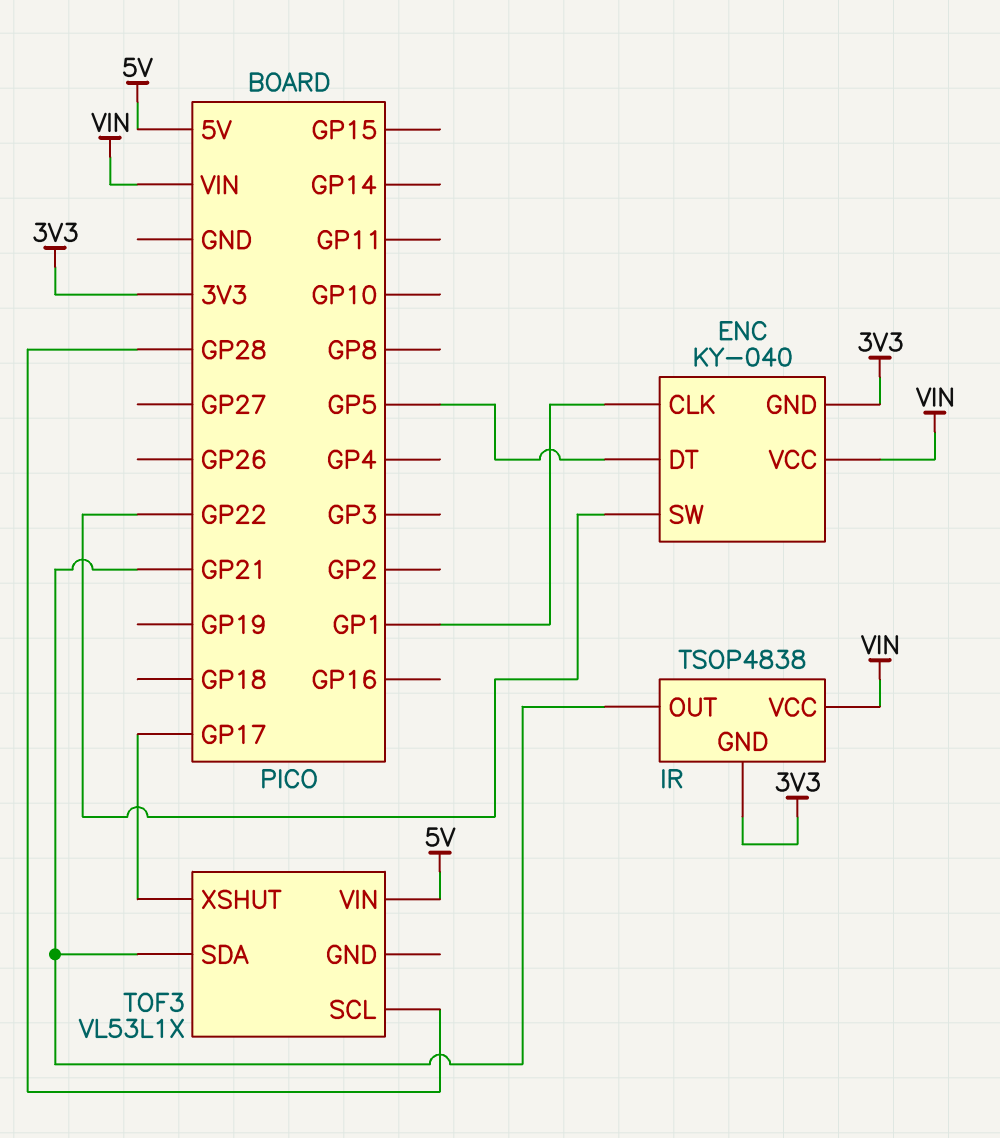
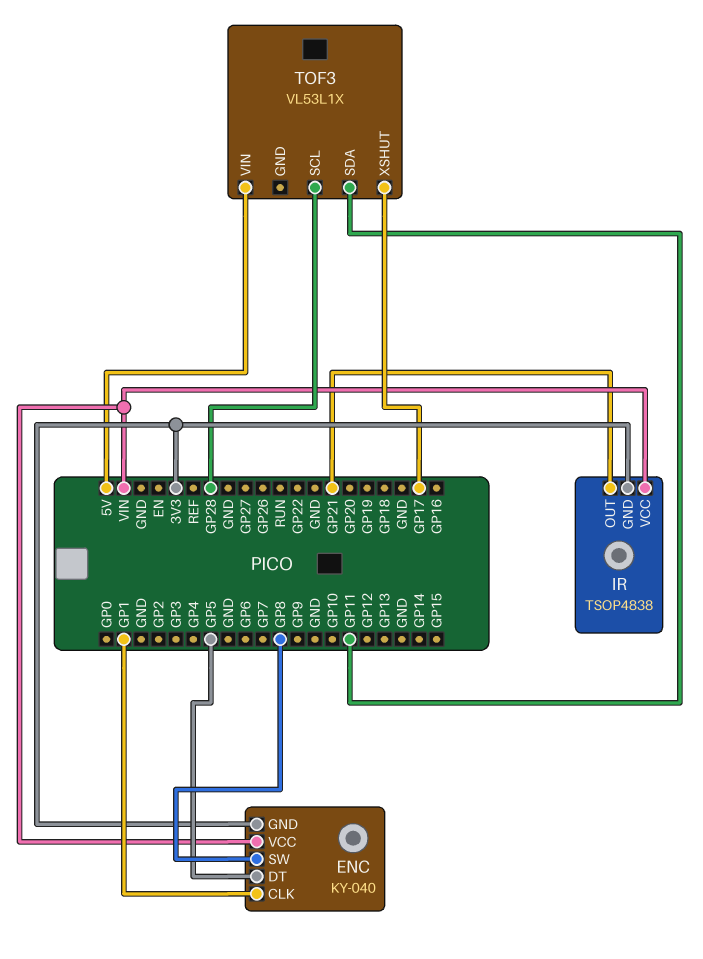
ENC pin SW: GP22 -> GP8
TOF3 pin SDA: GP21 -> GP11

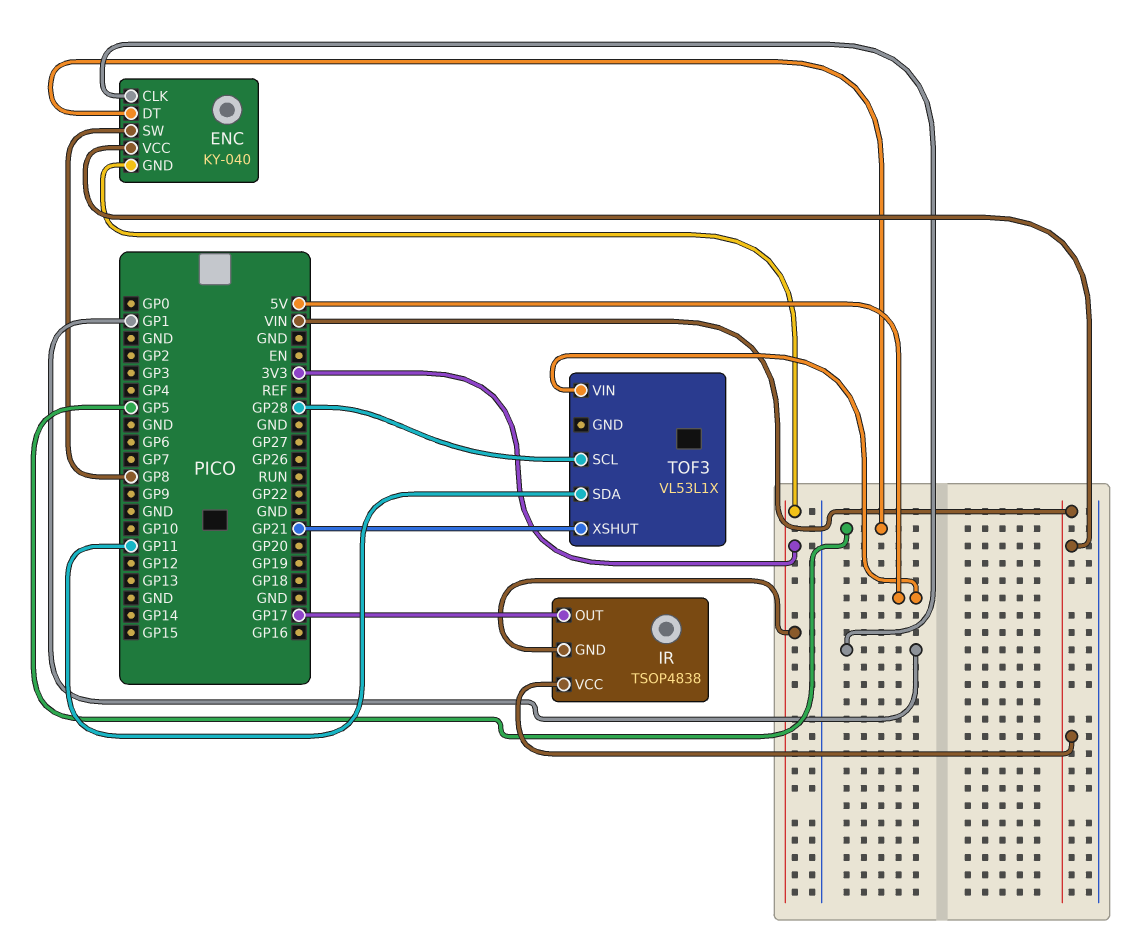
IR pin OUT: GP21 -> GP17
TOF3 pin XSHUT: GP17 -> GP21

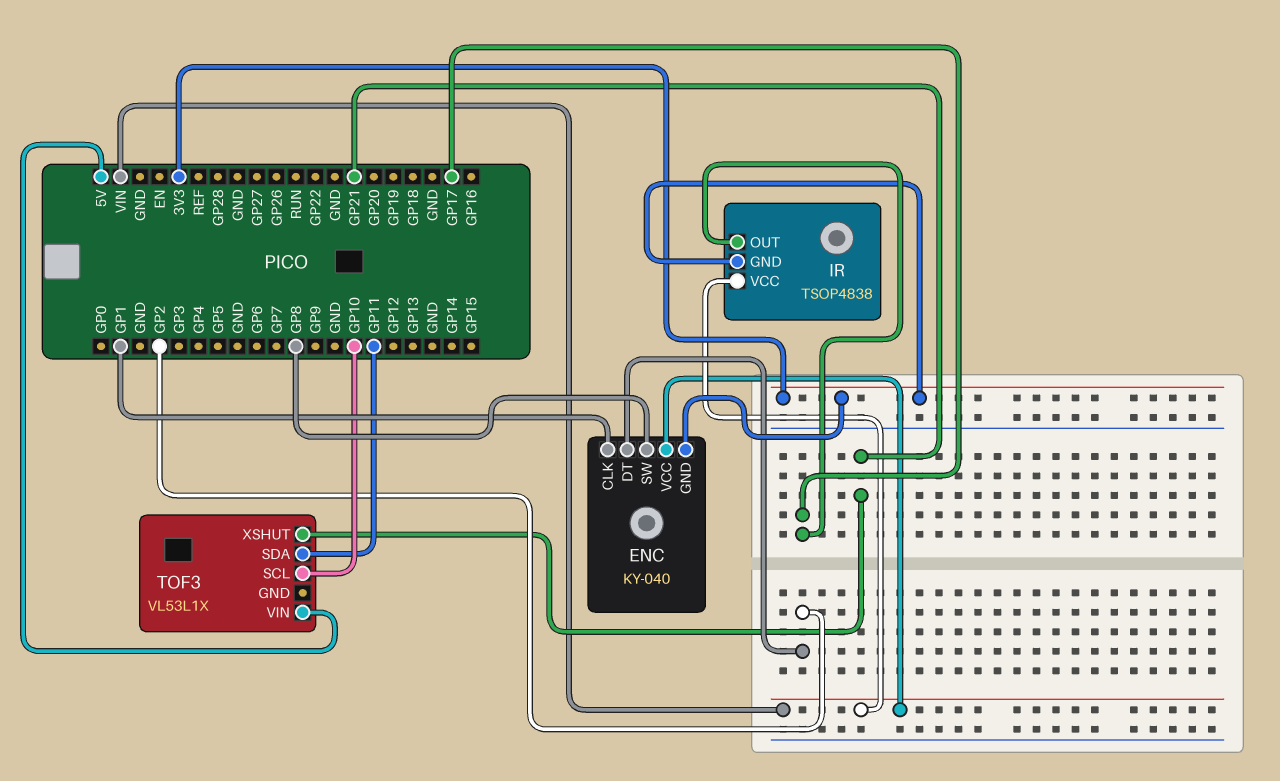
ENC pin DT: GP5 -> GP2
TOF3 pin SCL: GP28 -> GP10

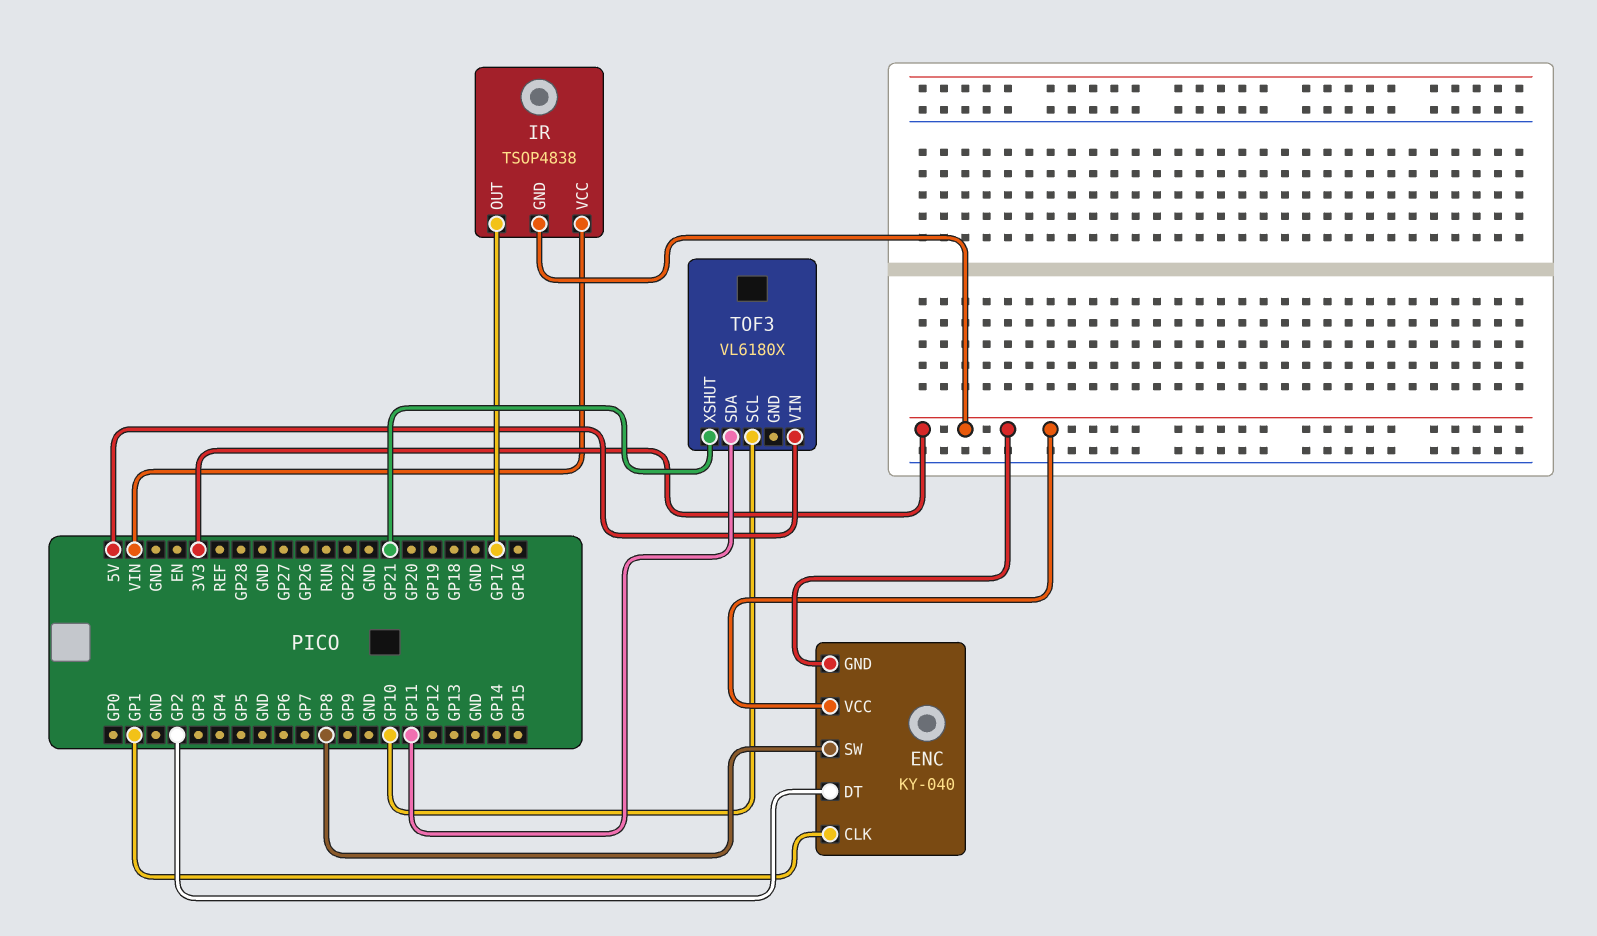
ENC pin VCC: VIN -> 3V3
TOF3: VL53L1X -> VL6180X

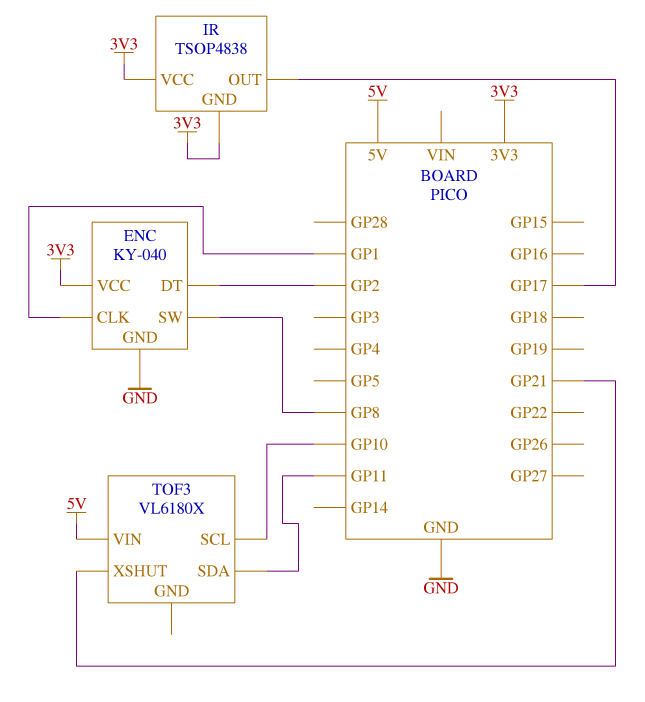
ENC pin GND: 3V3 -> GND
IR pin VCC: VIN -> 3V3

